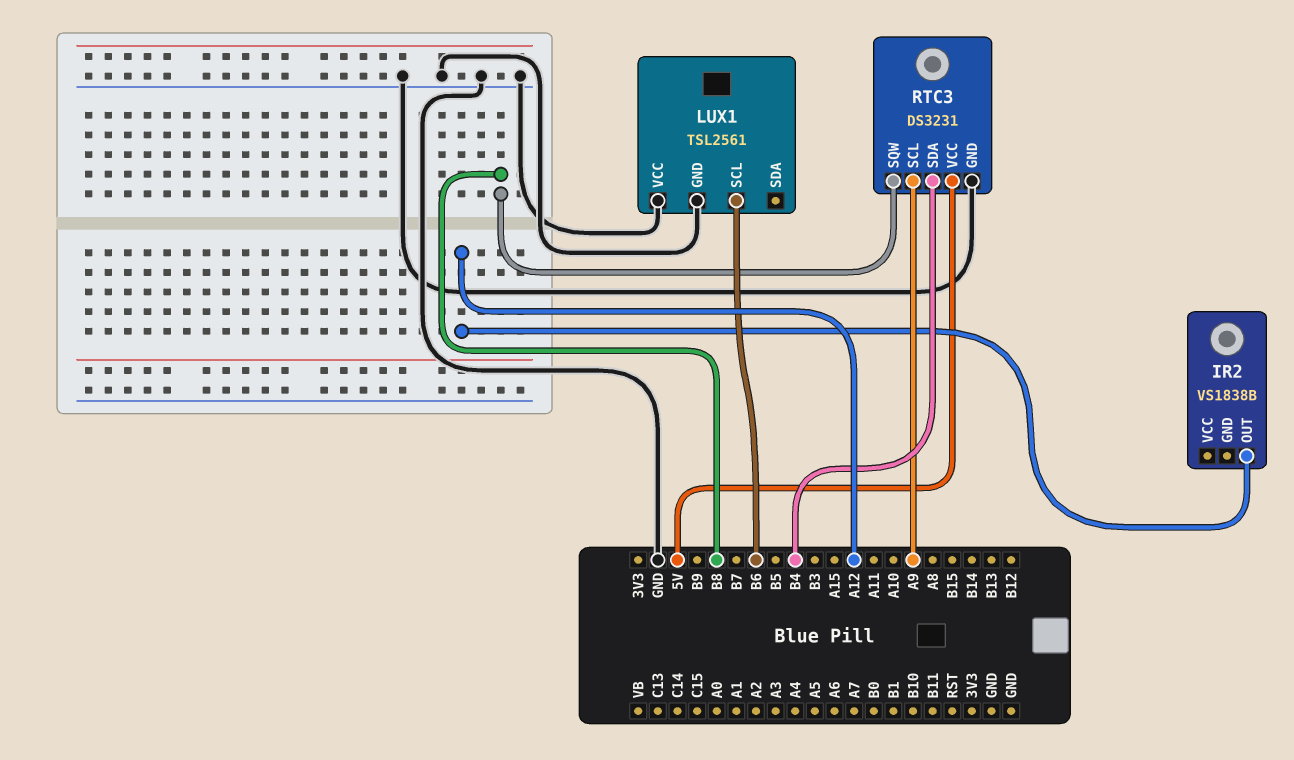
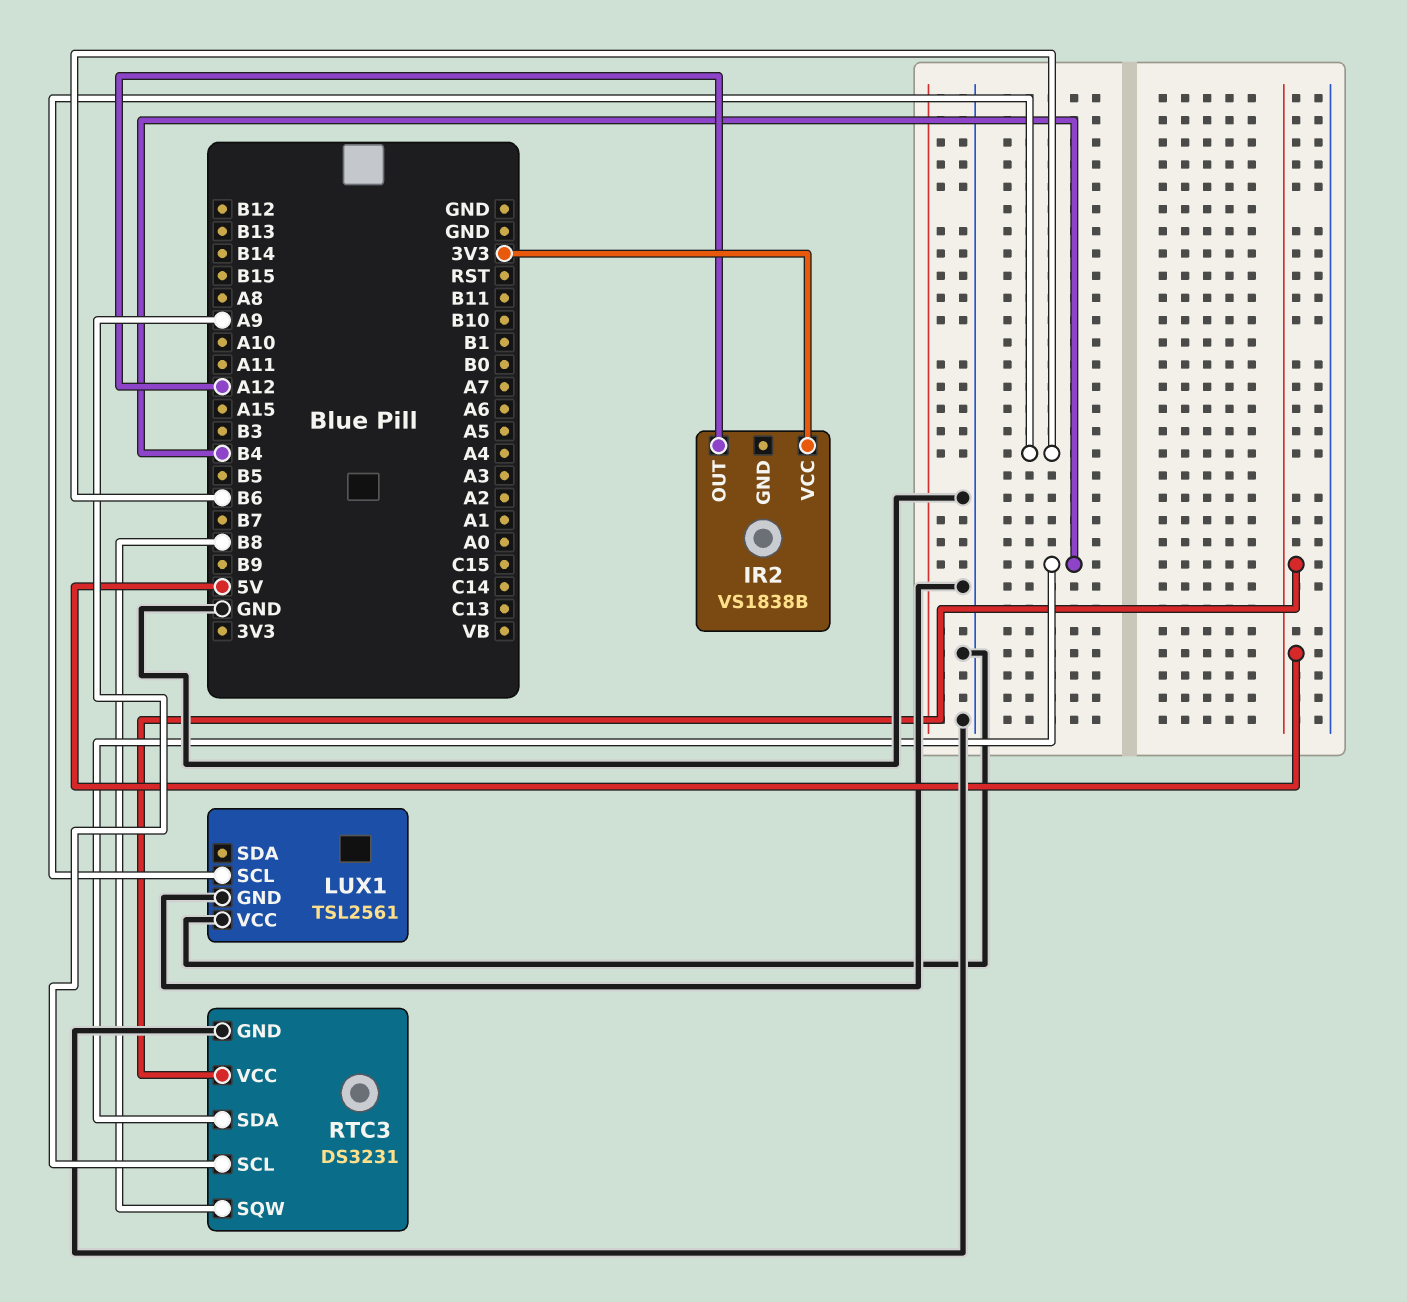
IR2 pin VCC: none -> 3V3

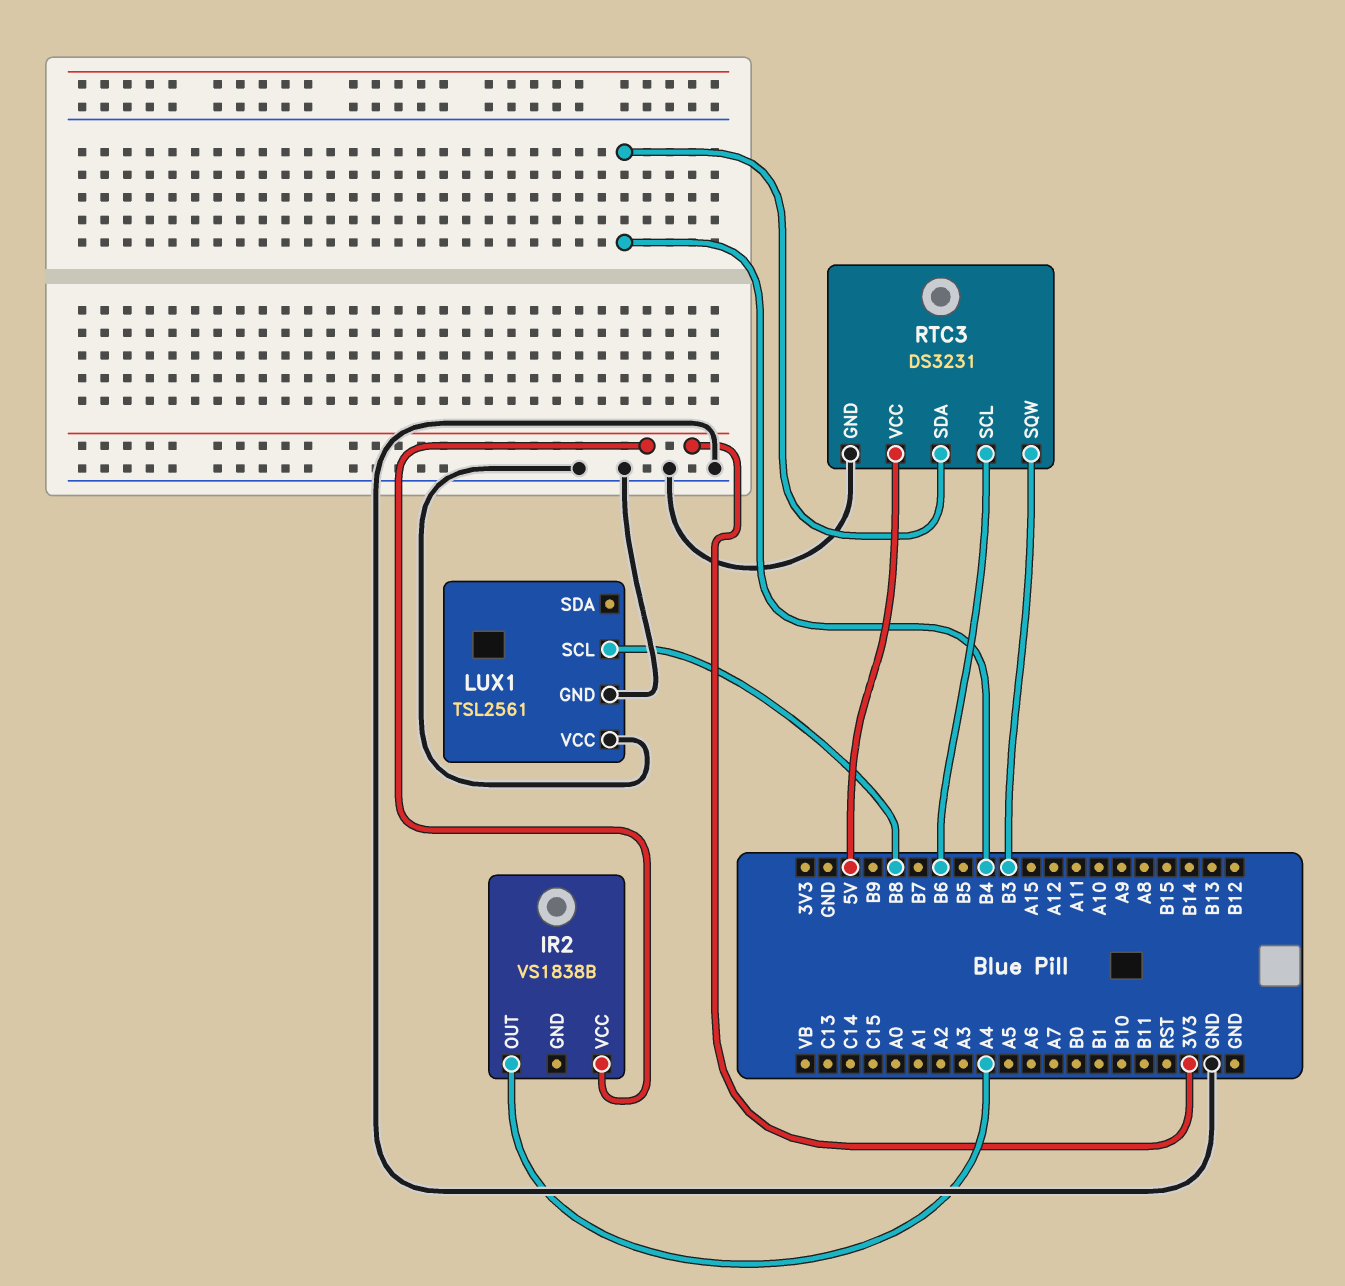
IR2 pin OUT: A12 -> A4
LUX1 pin SCL: B6 -> B8
RTC3 pin SCL: A9 -> B6
RTC3 pin SQW: B8 -> B3

